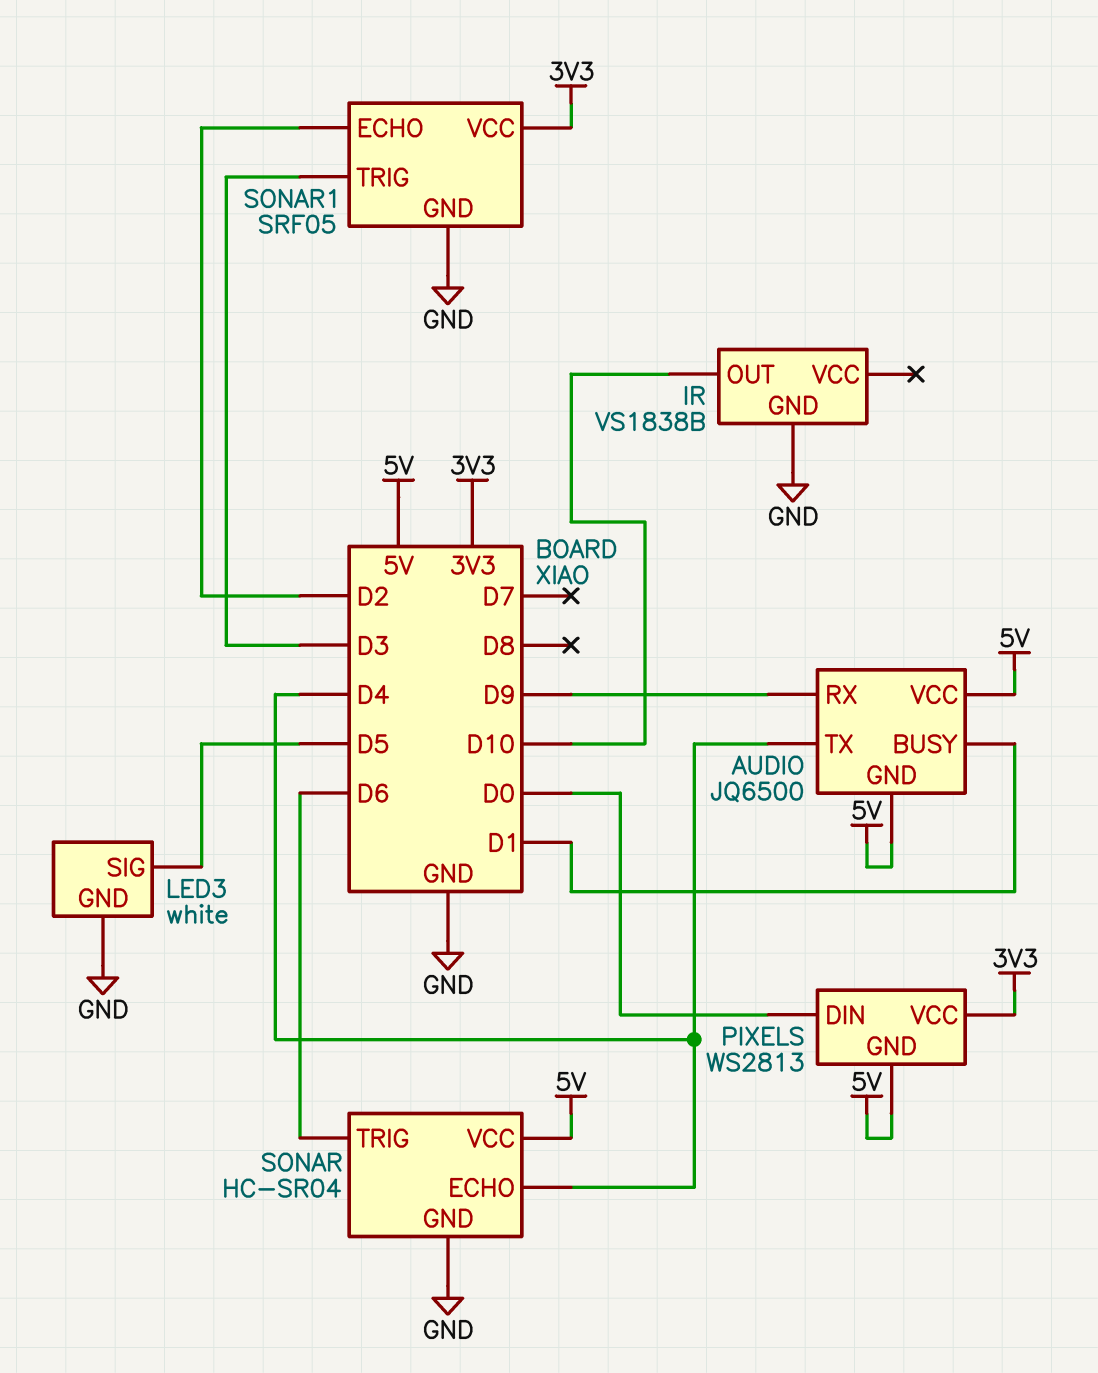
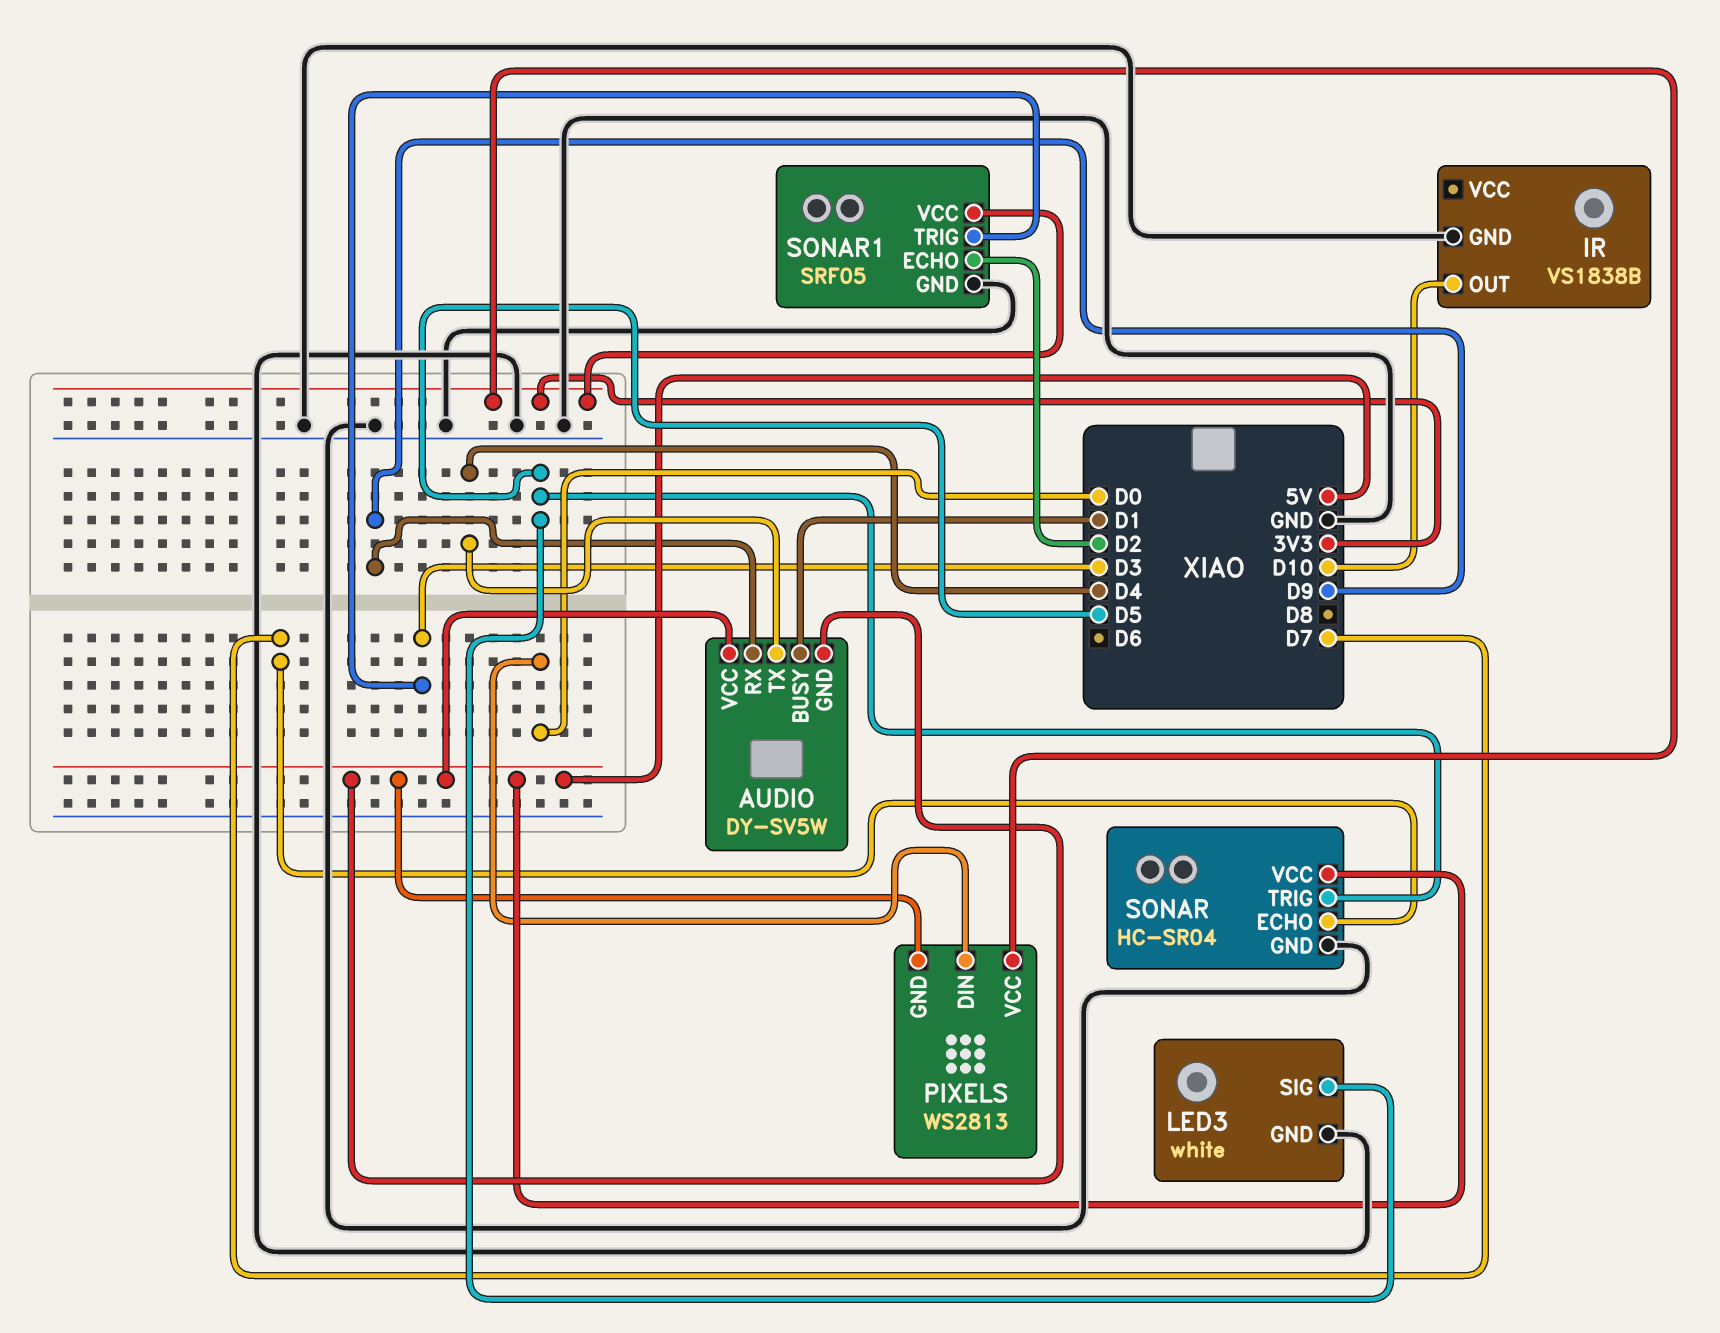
AUDIO: JQ6500 -> DY-SV5W
SONAR pin ECHO: D4 -> D7
SONAR pin TRIG: D6 -> D5

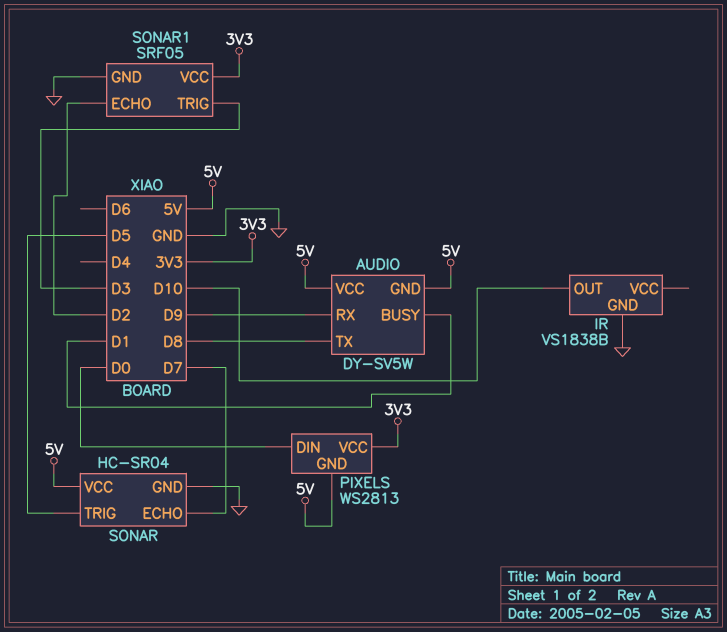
AUDIO pin TX: D4 -> D8
LED3: white -> none
LED3 pin GND: GND -> none
LED3 pin SIG: D5 -> none

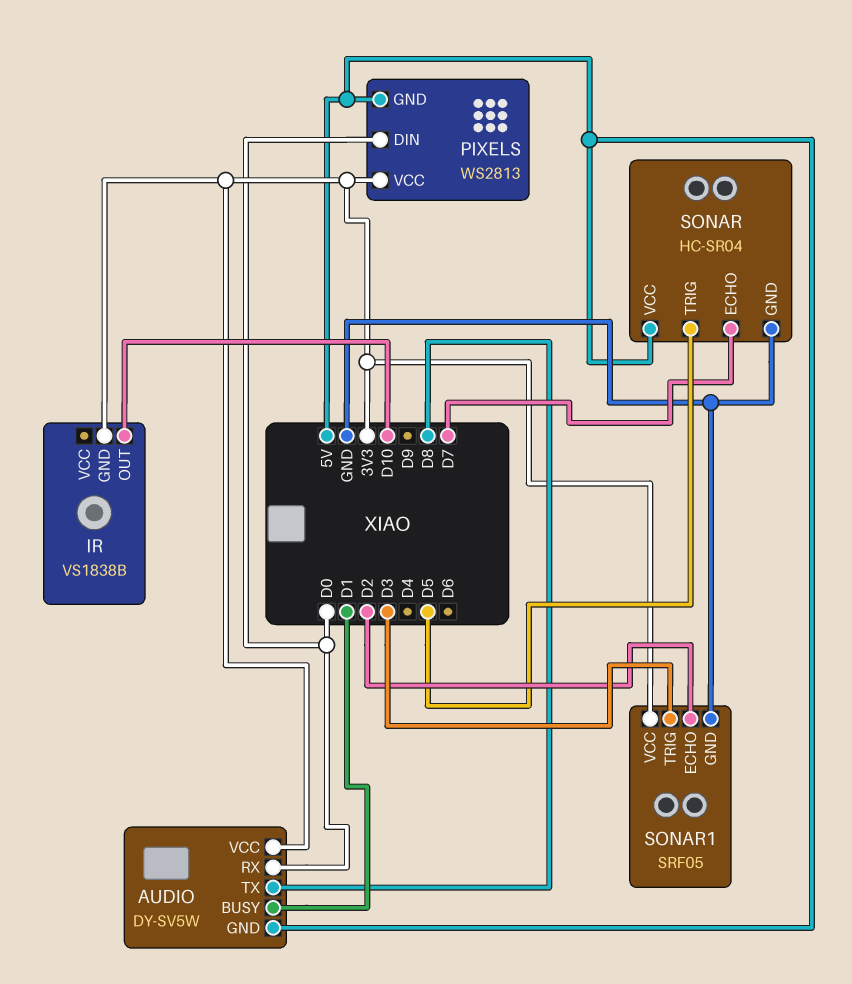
AUDIO pin RX: D9 -> D0
AUDIO pin VCC: 5V -> 3V3
IR pin GND: GND -> 3V3

